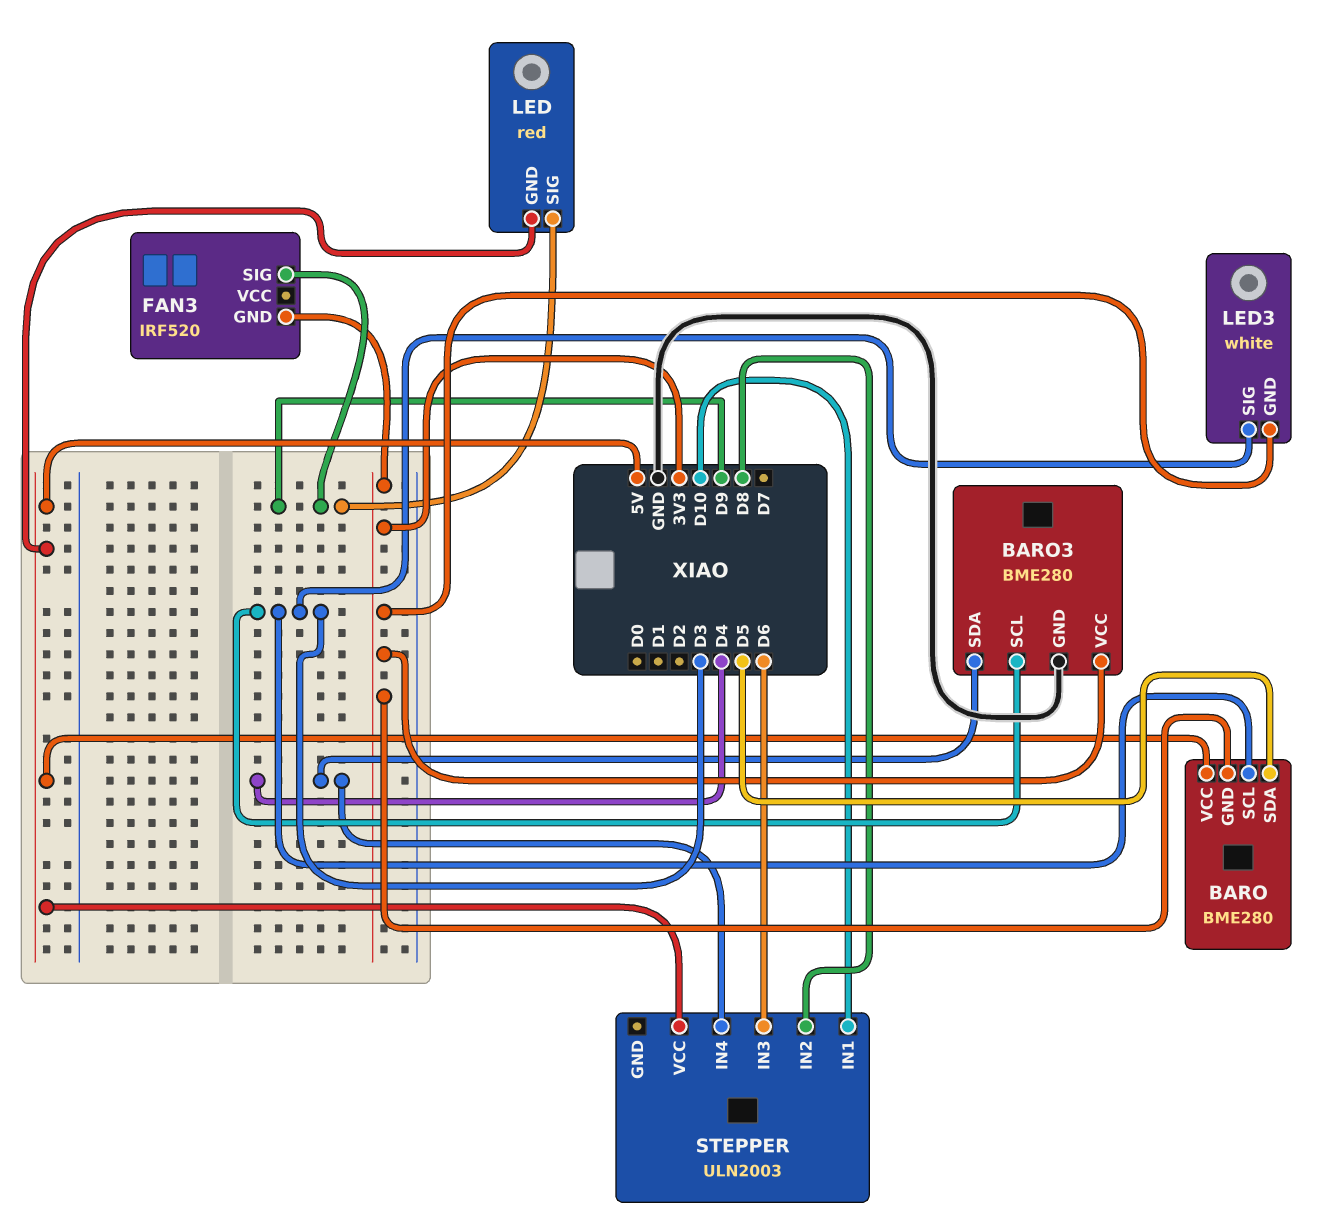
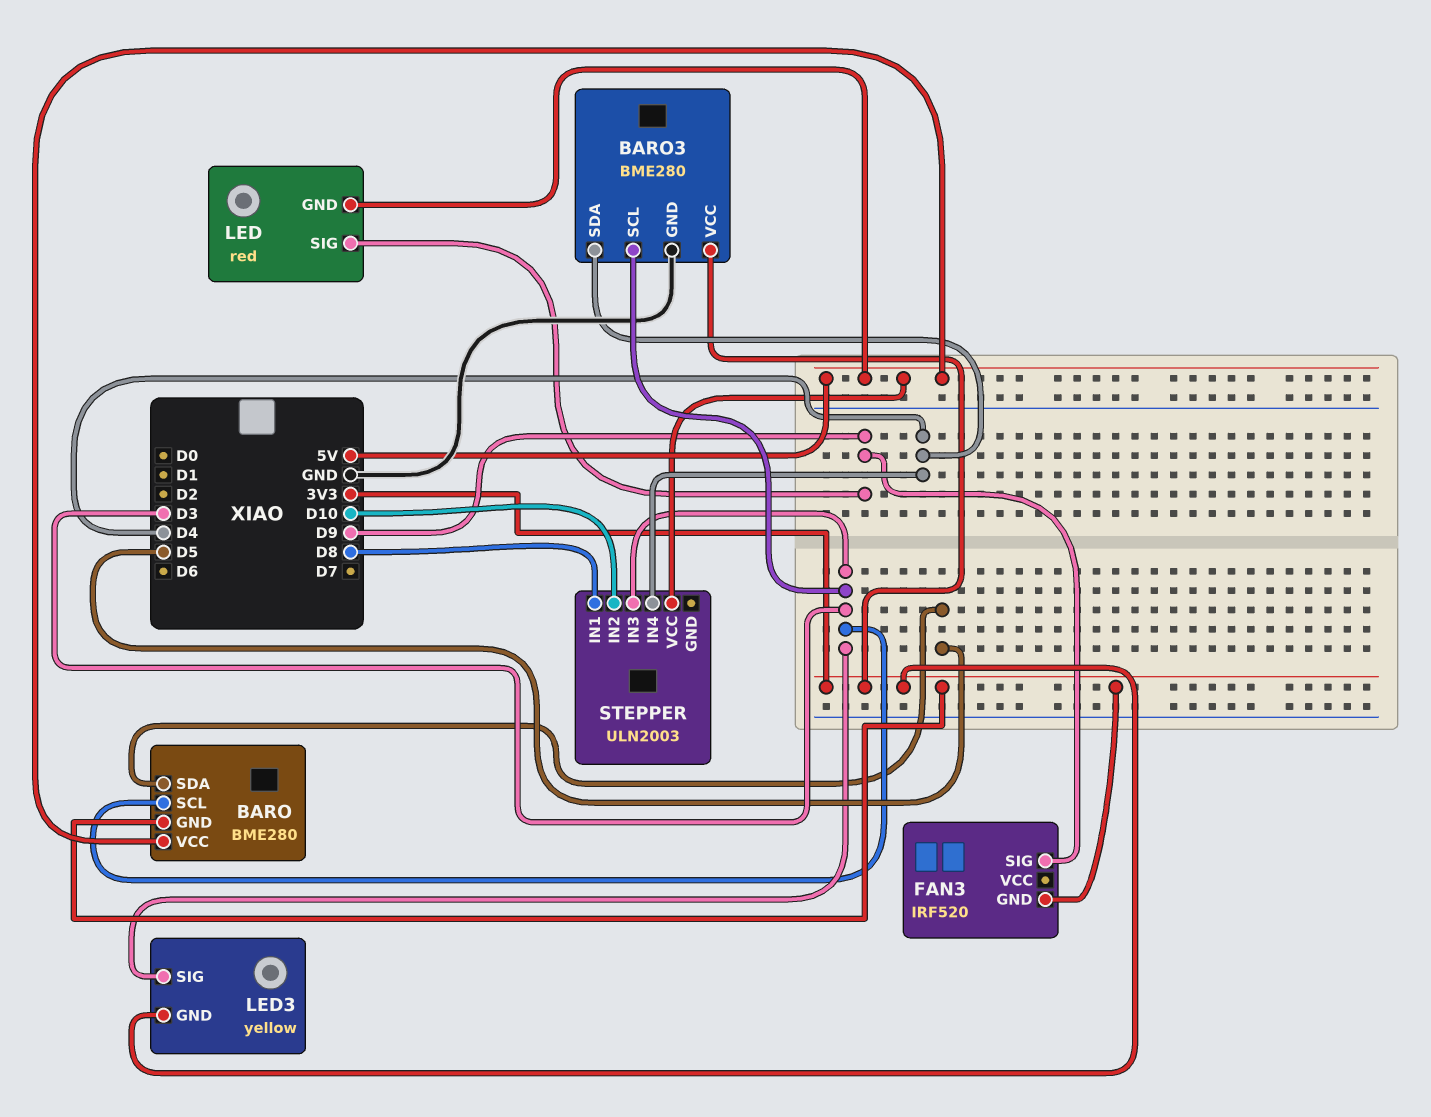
LED3: white -> yellow
STEPPER pin IN1: D10 -> D8
STEPPER pin IN2: D8 -> D10
STEPPER pin IN3: D6 -> D3

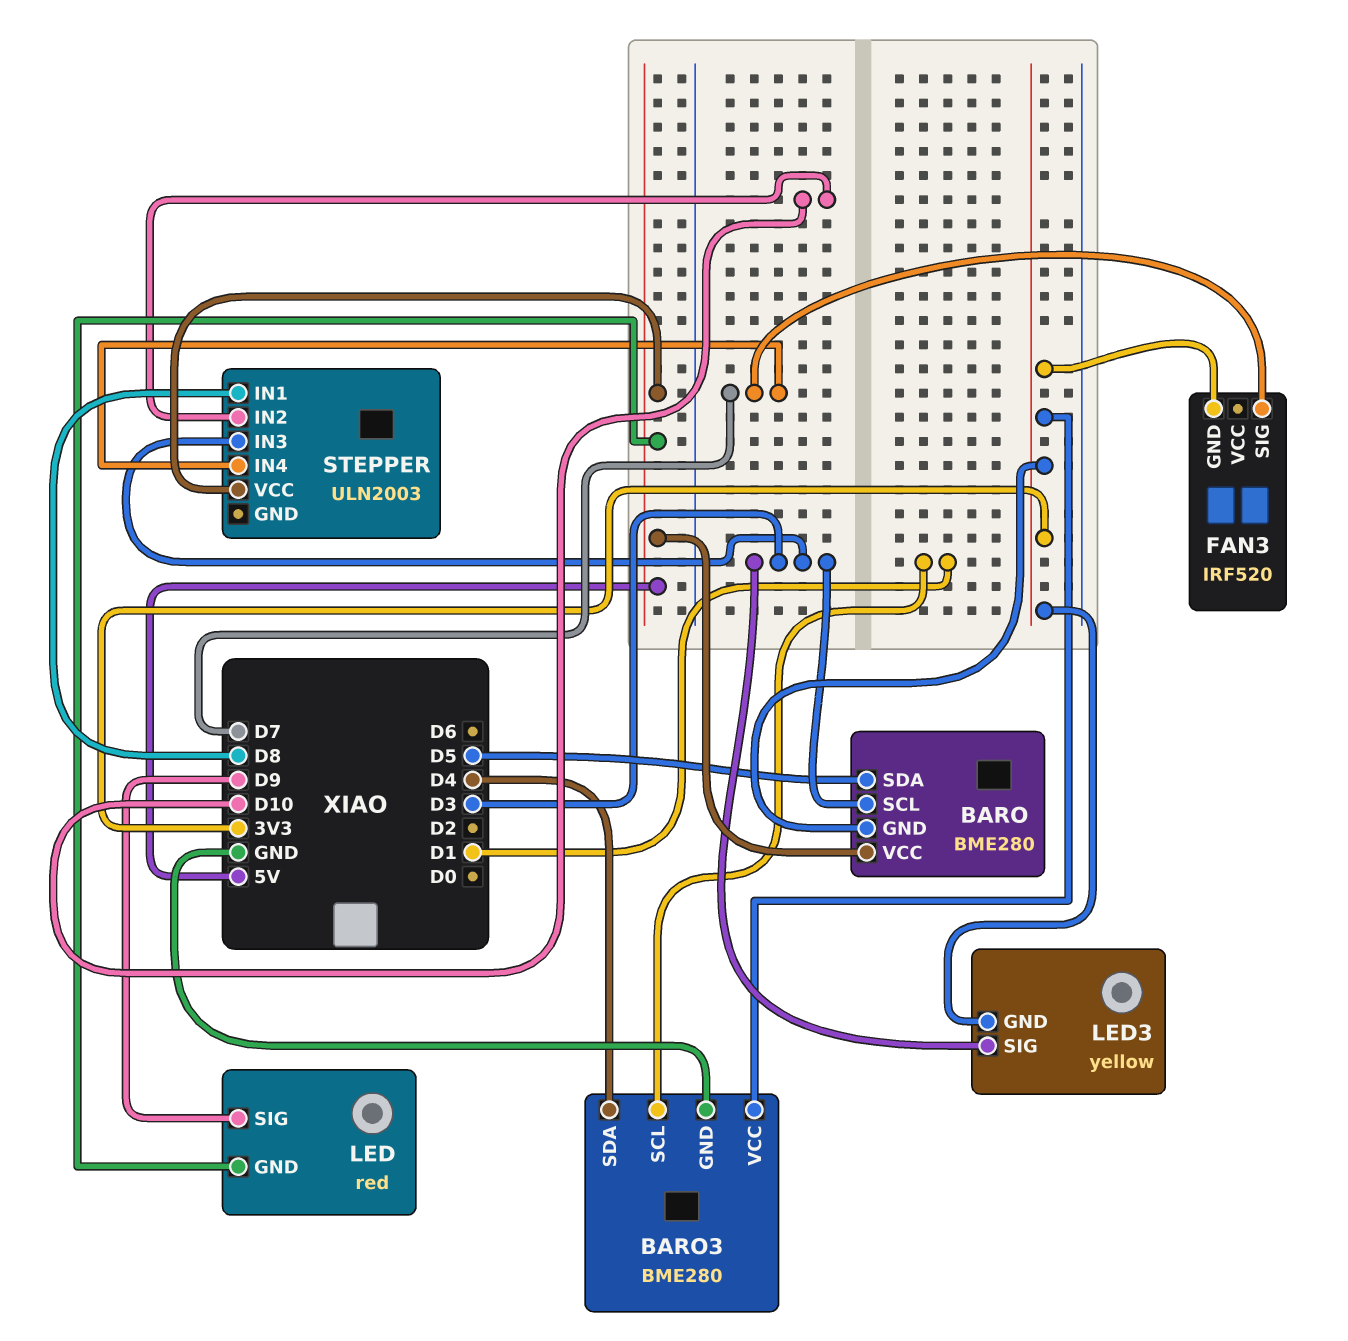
BARO3 pin SCL: D3 -> D1
FAN3 pin SIG: D9 -> D7
STEPPER pin IN4: D4 -> D7

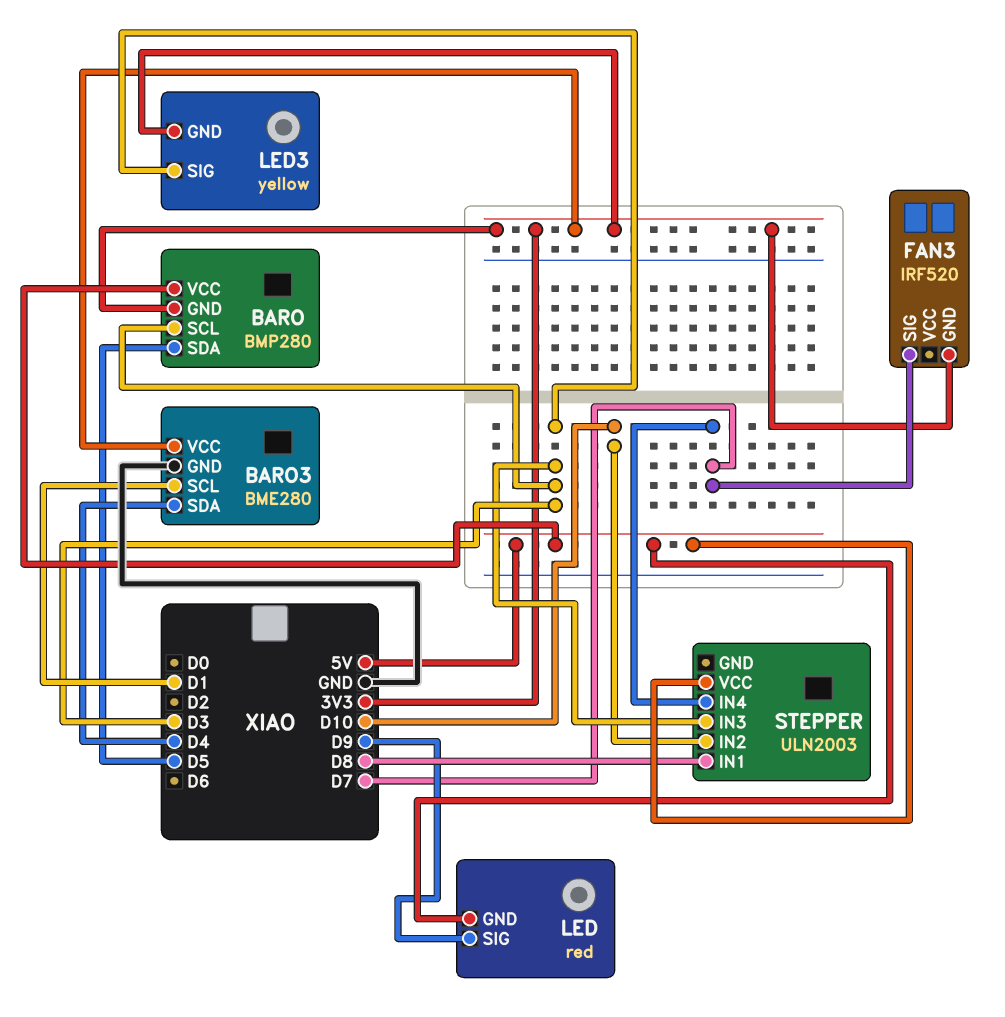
BARO: BME280 -> BMP280

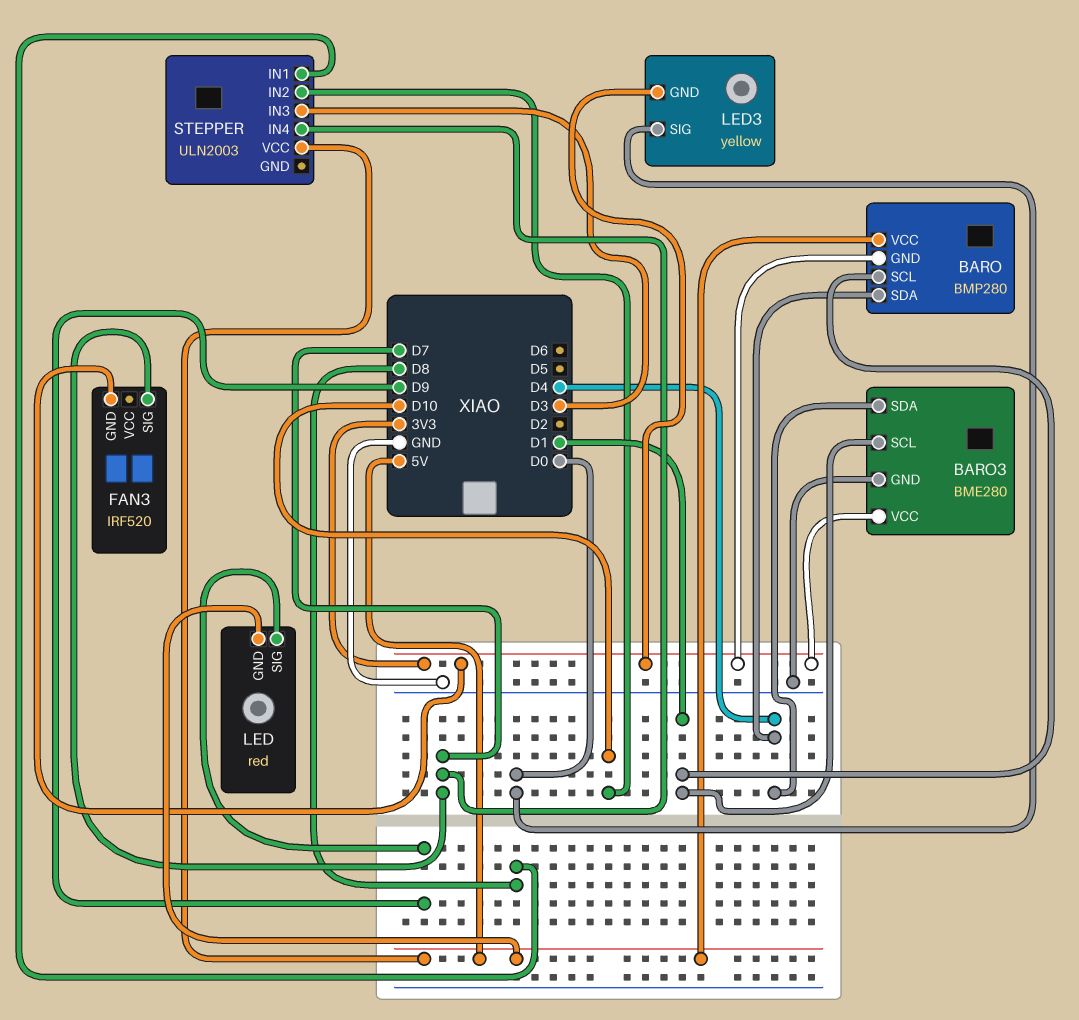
BARO pin SCL: D3 -> D1
BARO pin SDA: D5 -> D4
LED3 pin SIG: D3 -> D0

